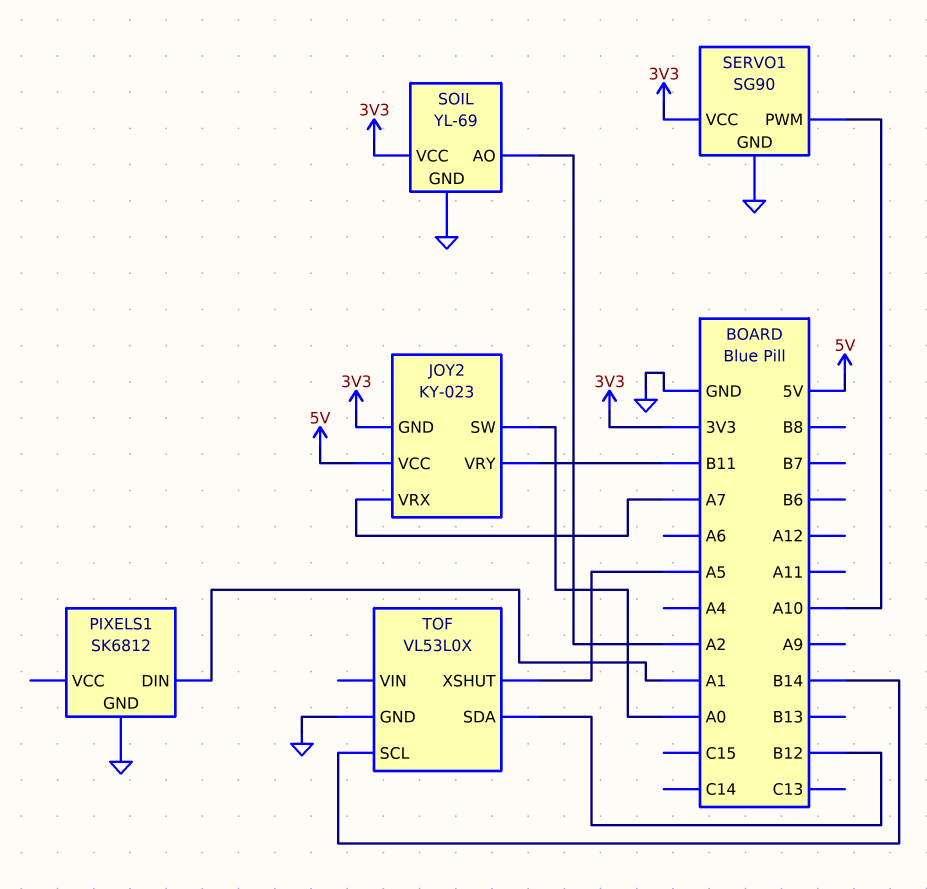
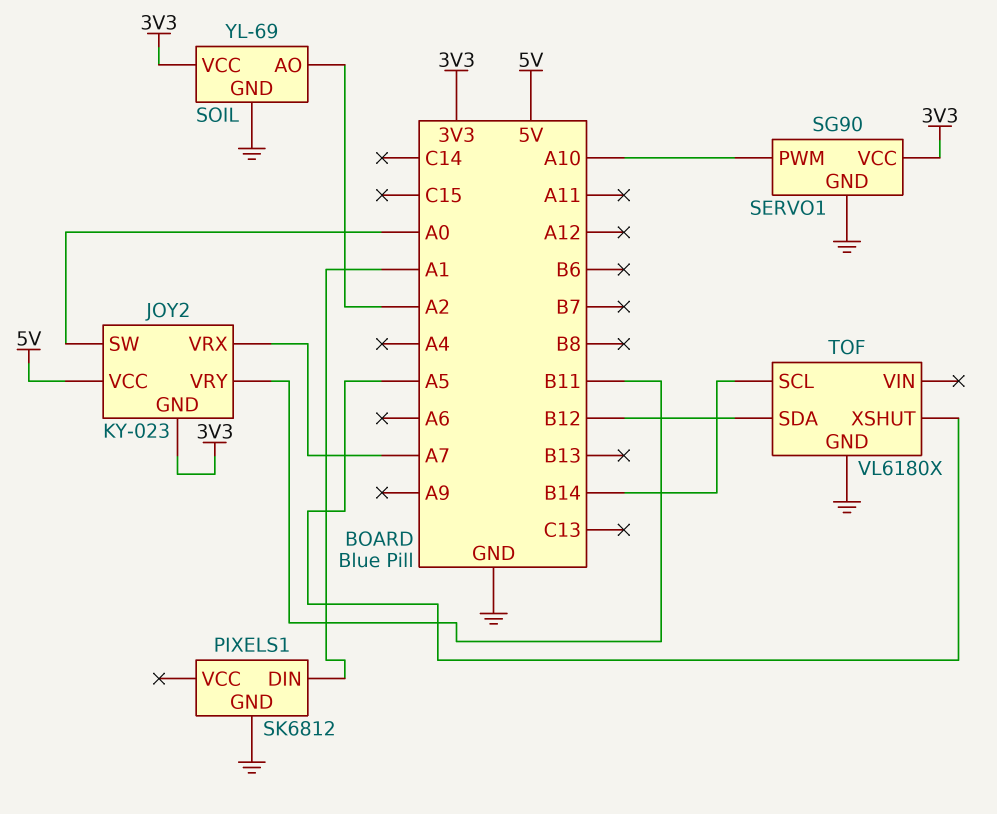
TOF: VL53L0X -> VL6180X

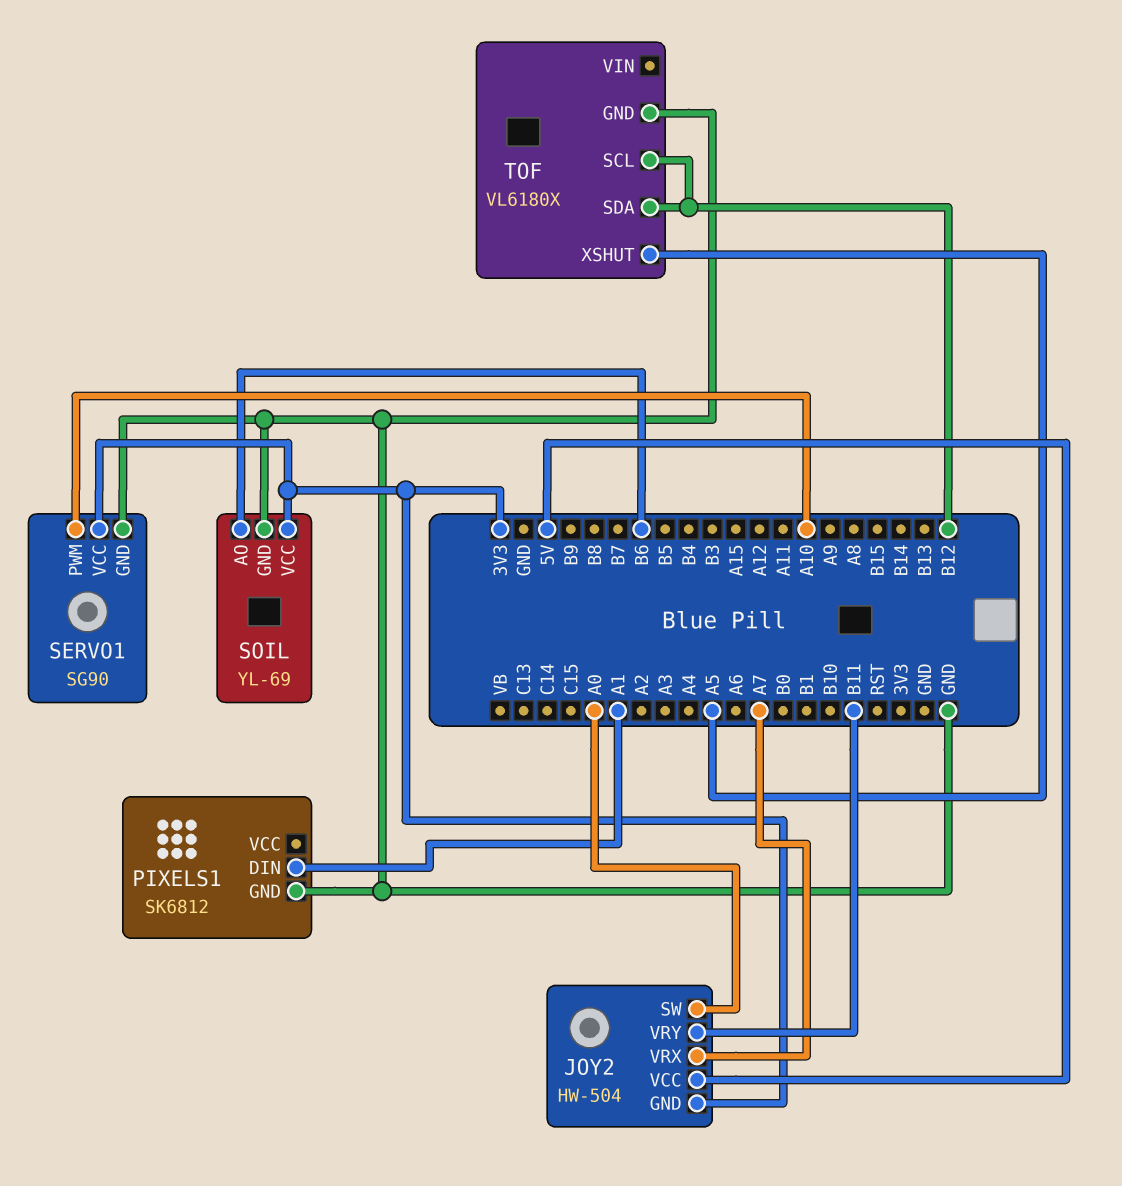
JOY2: KY-023 -> HW-504
SOIL pin AO: A2 -> B6
TOF pin SCL: B14 -> B12

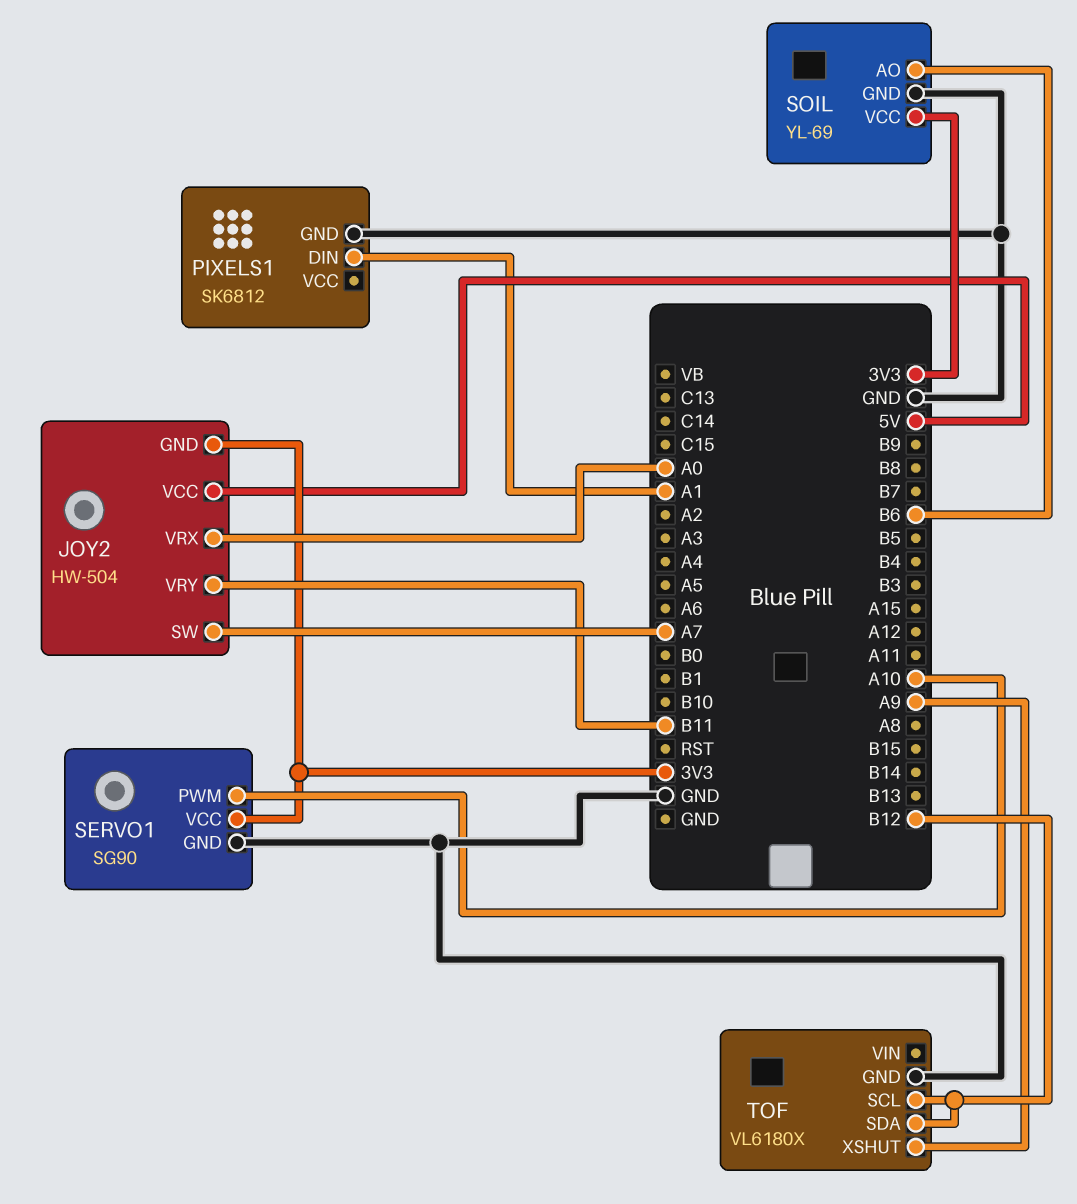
JOY2 pin SW: A0 -> A7
JOY2 pin VRX: A7 -> A0
TOF pin XSHUT: A5 -> A9

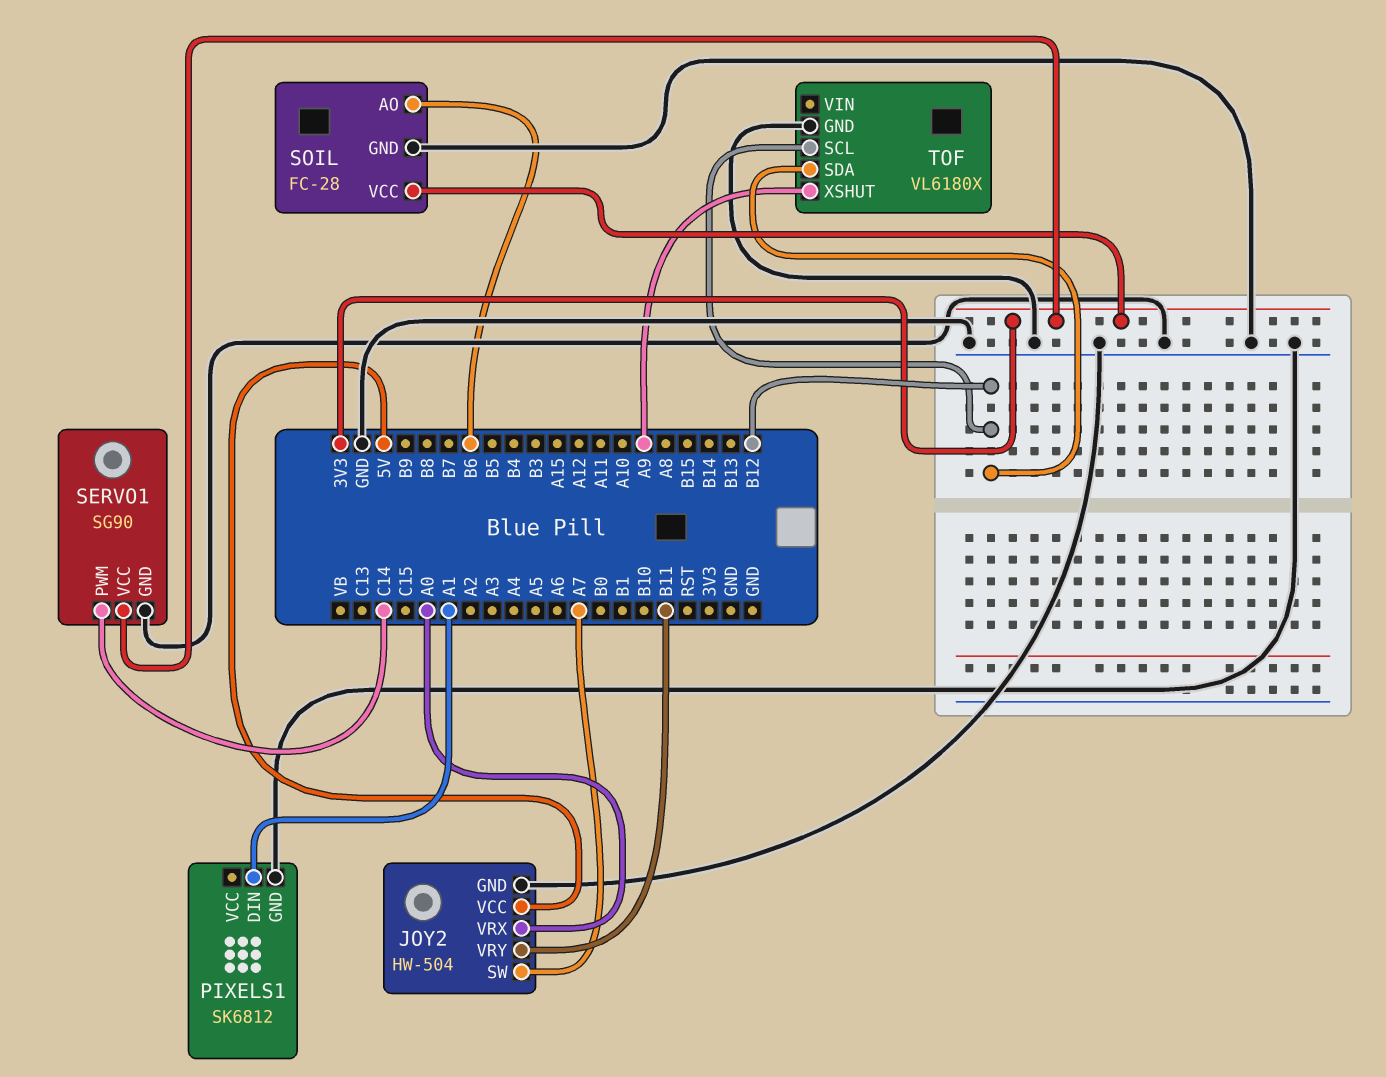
JOY2 pin GND: 3V3 -> GND
SERVO1 pin PWM: A10 -> C14
SOIL: YL-69 -> FC-28

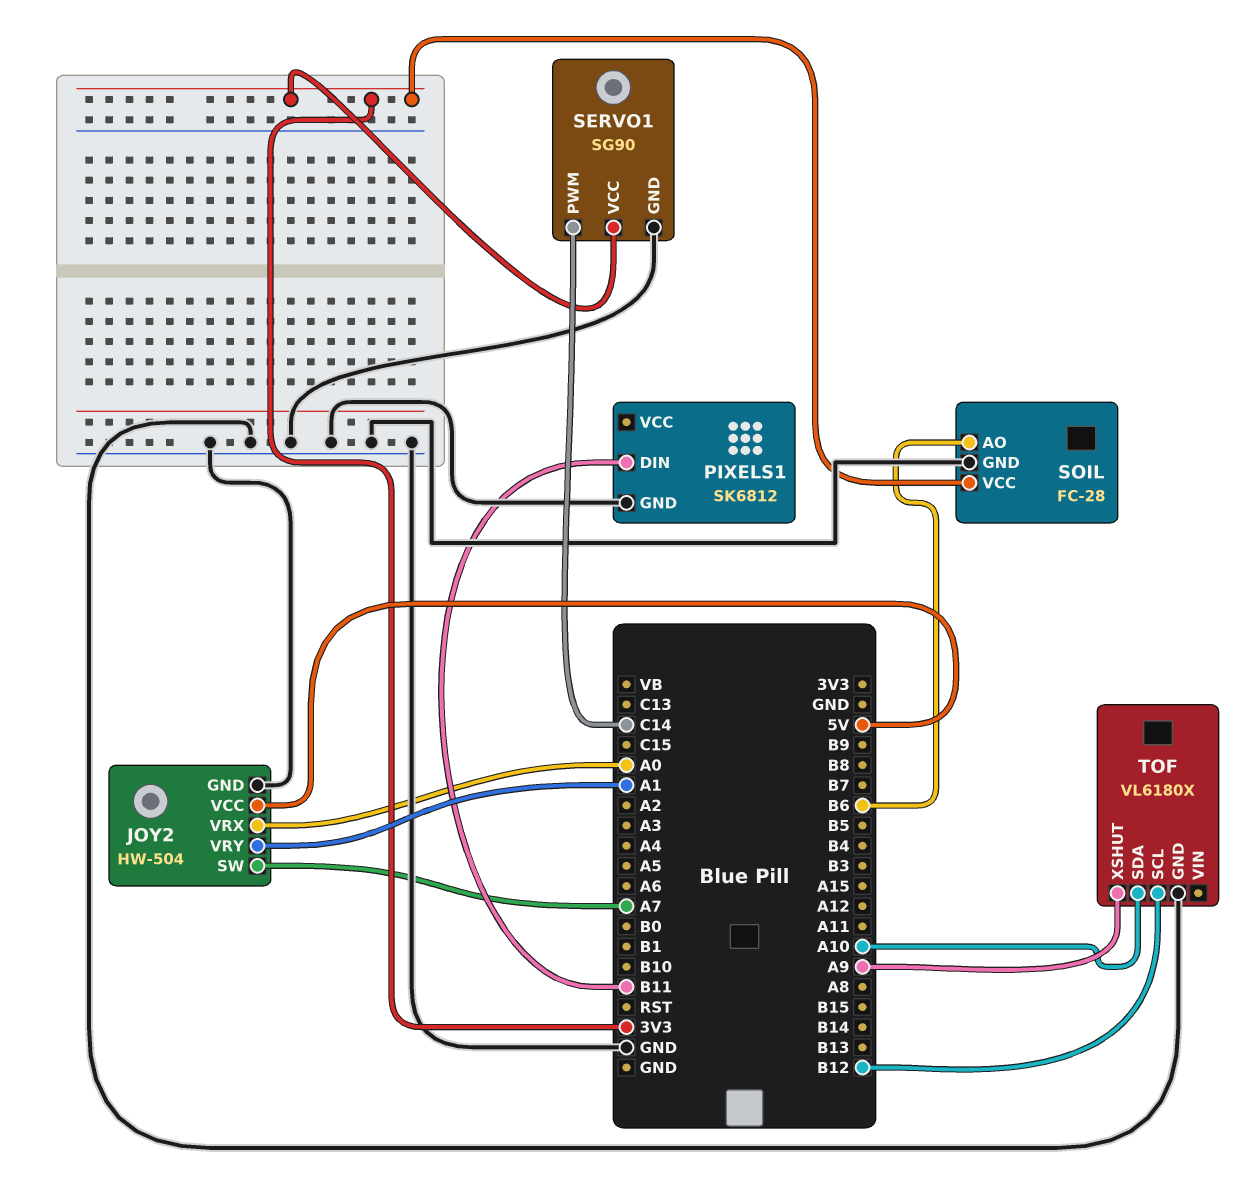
JOY2 pin VRY: B11 -> A1
PIXELS1 pin DIN: A1 -> B11
TOF pin SDA: B12 -> A10

